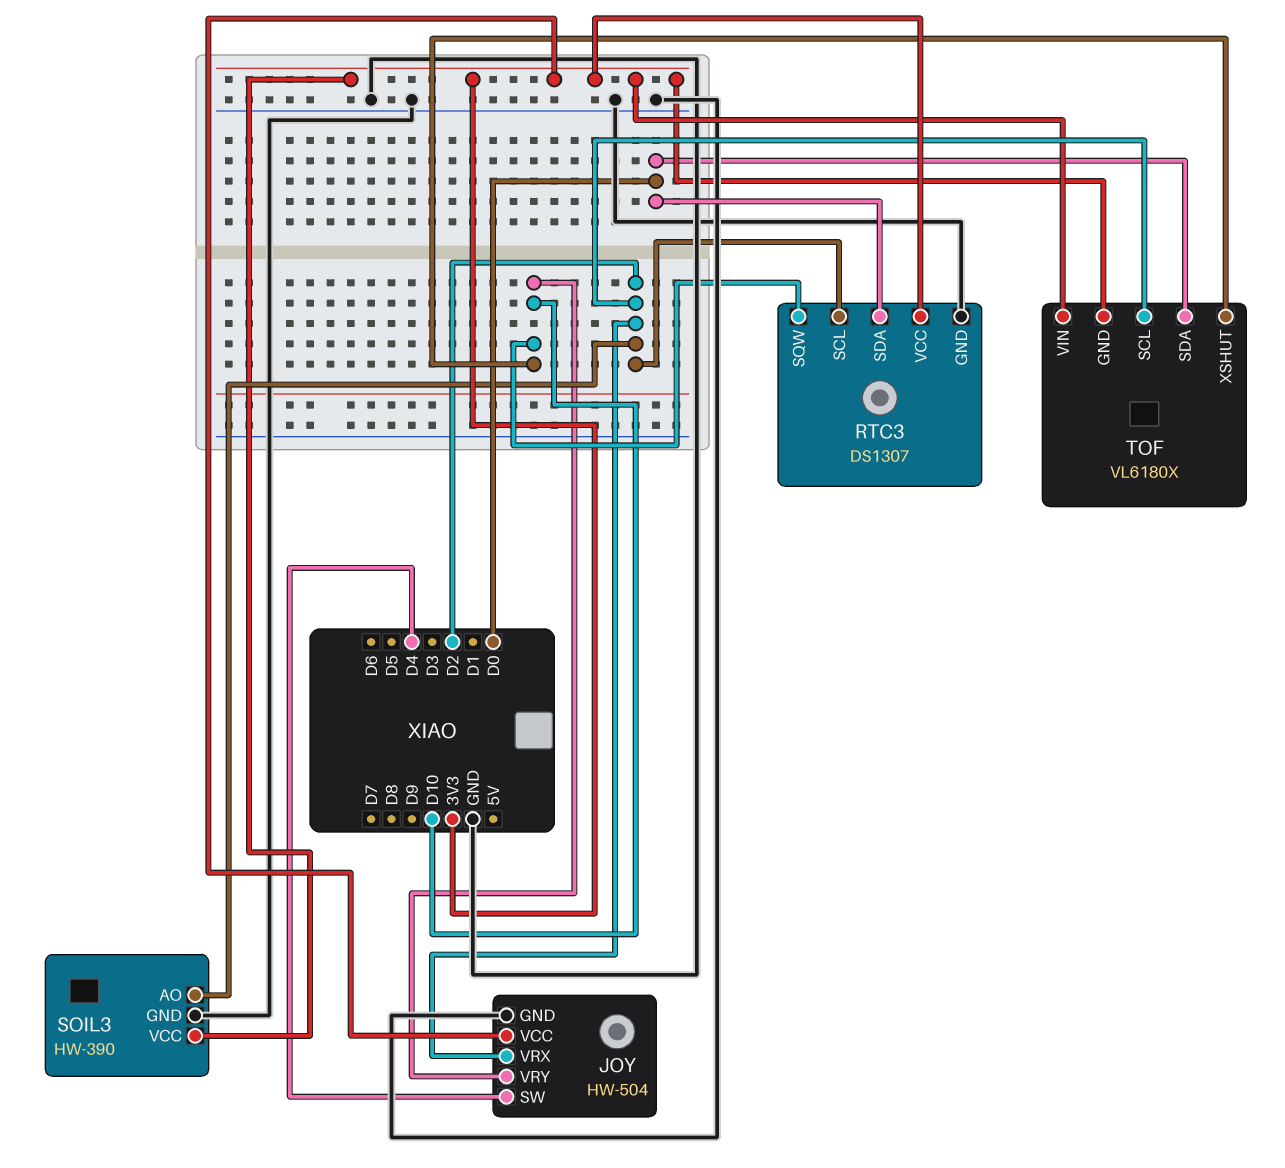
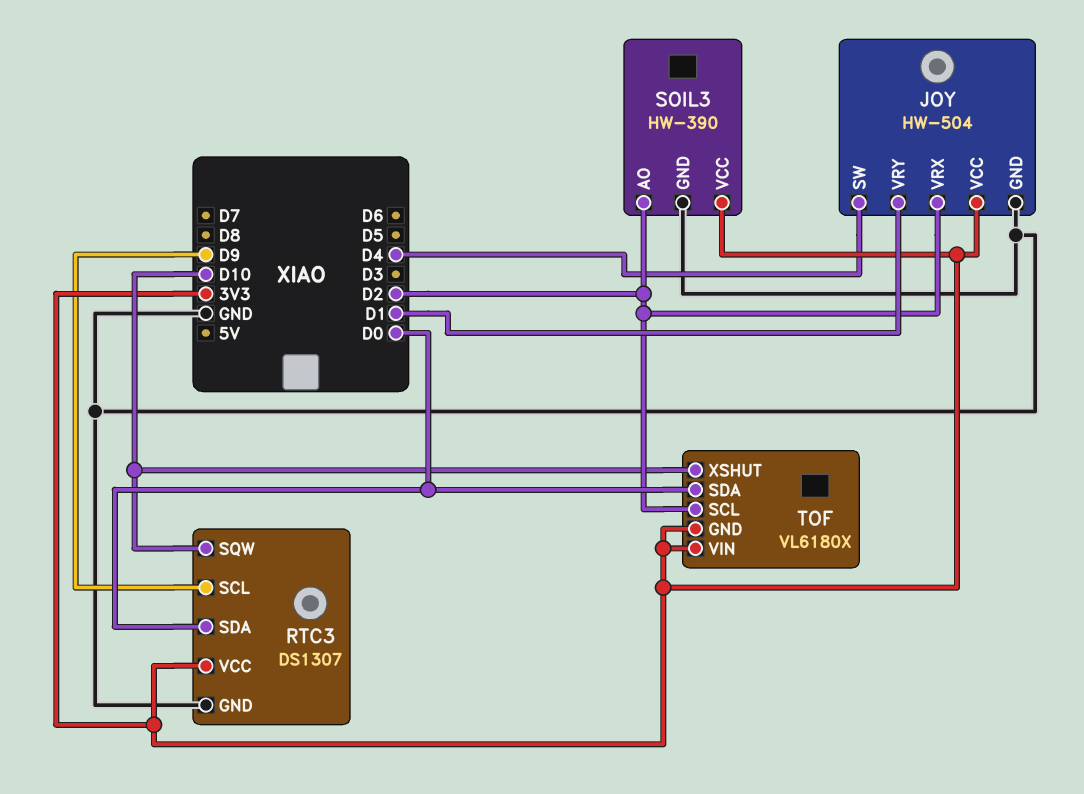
JOY pin VRY: D10 -> D1
RTC3 pin SCL: D2 -> D9

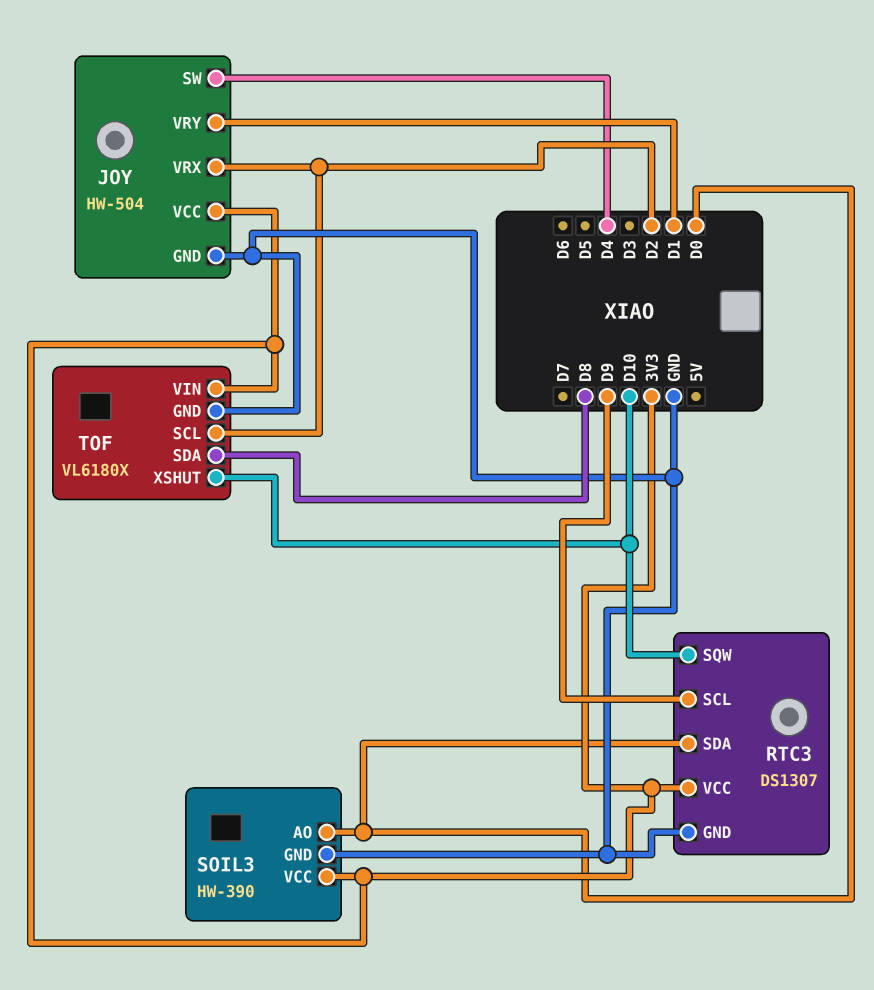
SOIL3 pin AO: D2 -> D0
TOF pin GND: 3V3 -> GND
TOF pin SDA: D0 -> D8

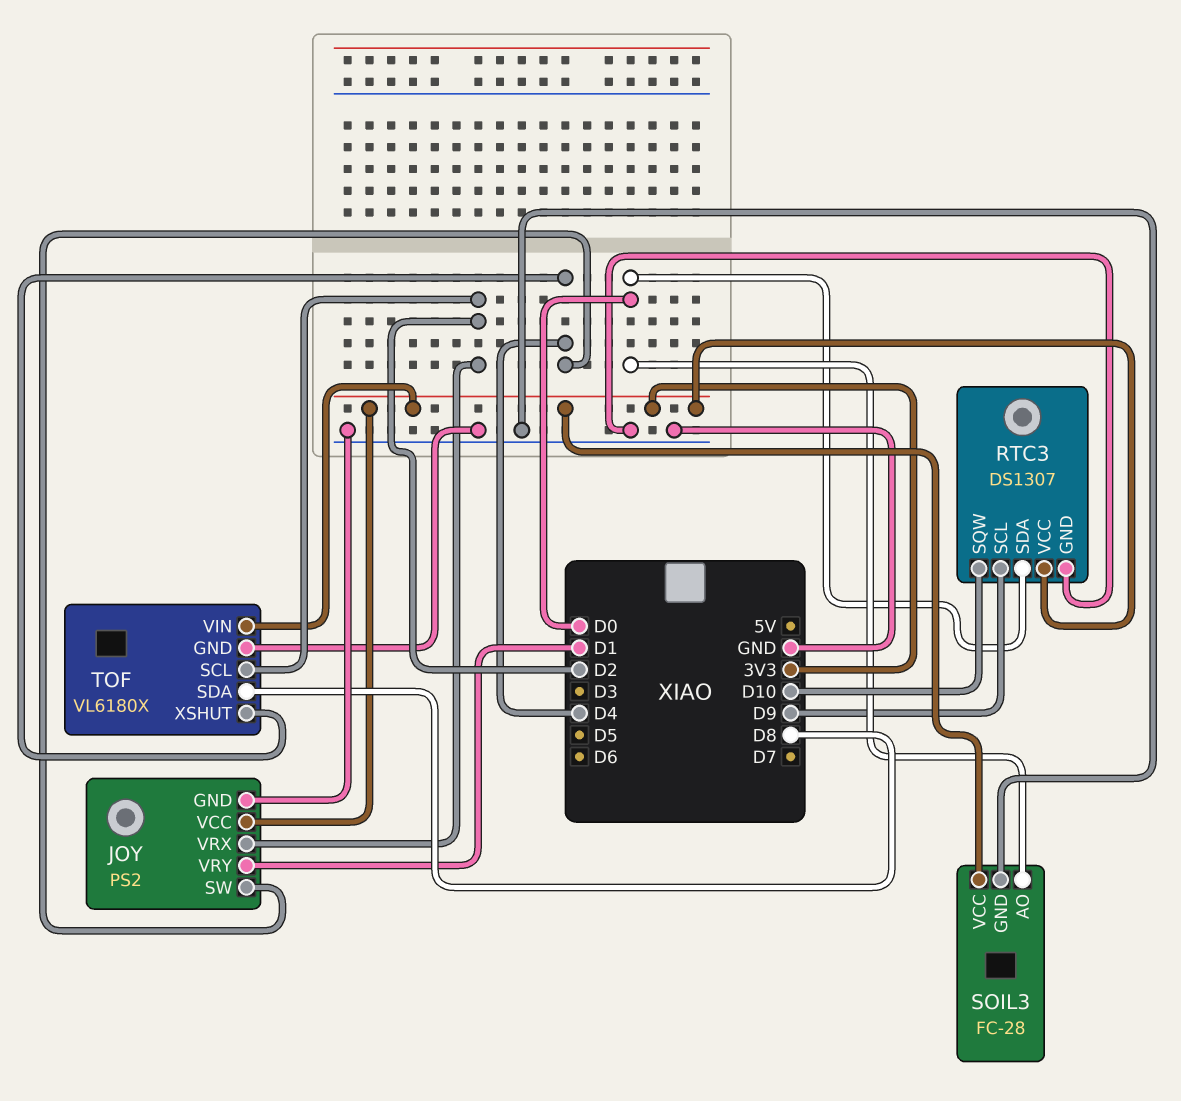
JOY: HW-504 -> PS2
SOIL3: HW-390 -> FC-28
TOF pin XSHUT: D10 -> D4

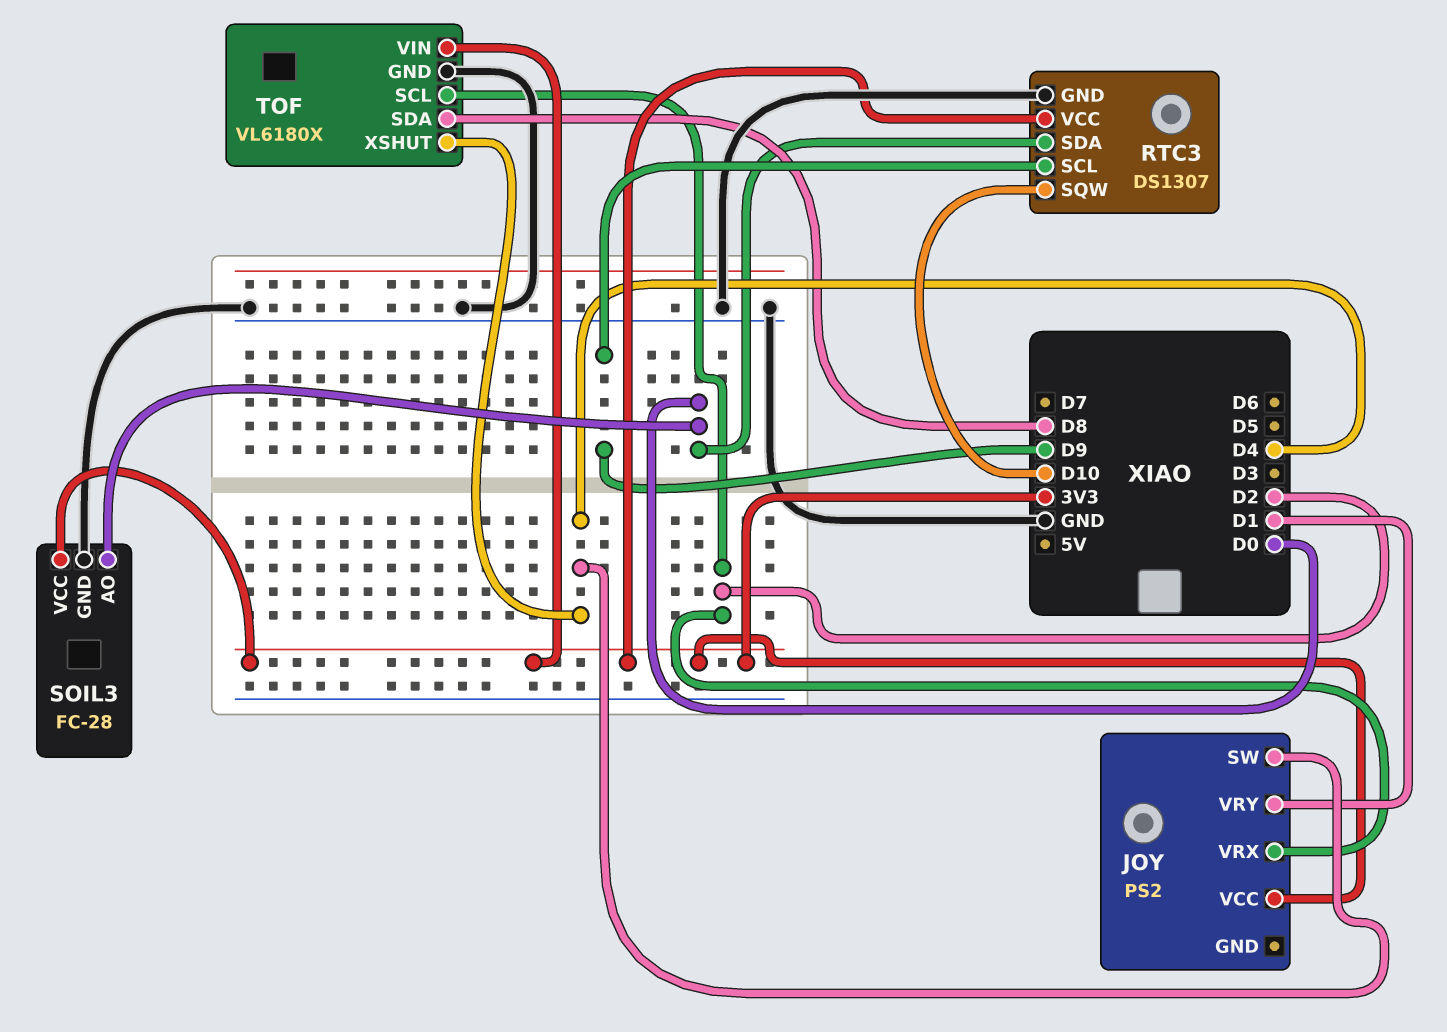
JOY pin GND: GND -> none

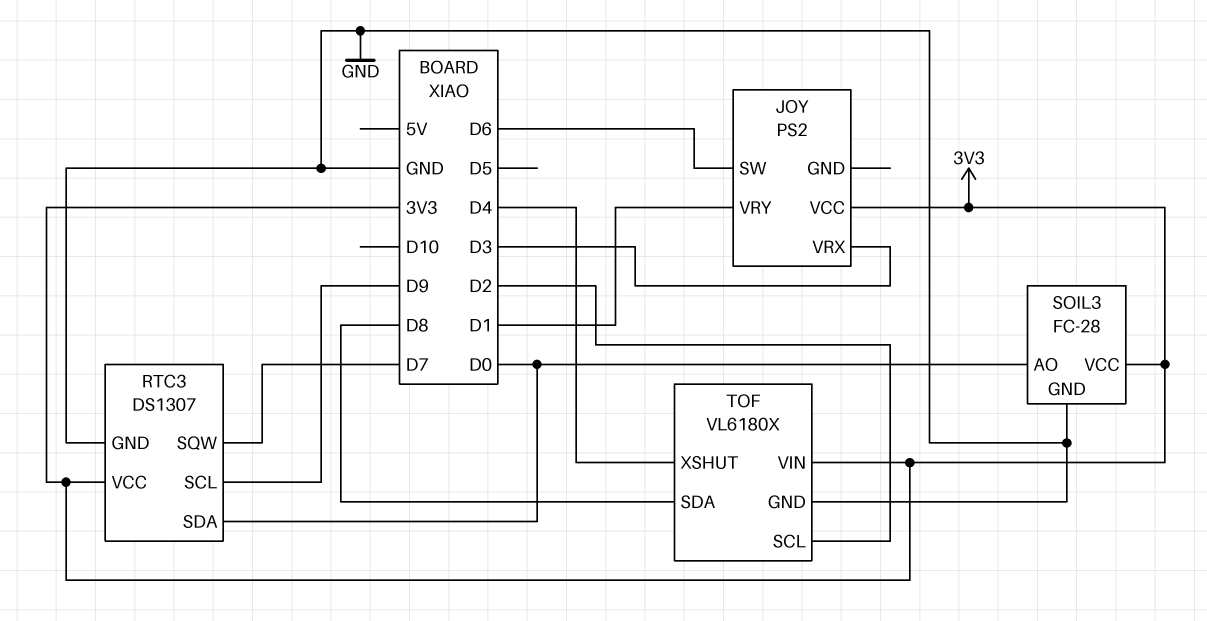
JOY pin SW: D4 -> D6
JOY pin VRX: D2 -> D3
RTC3 pin SQW: D10 -> D7

